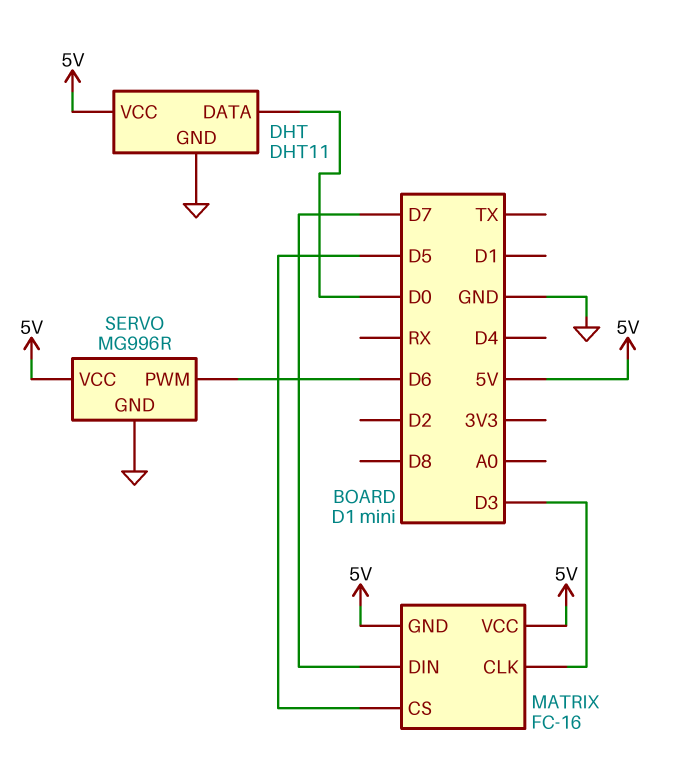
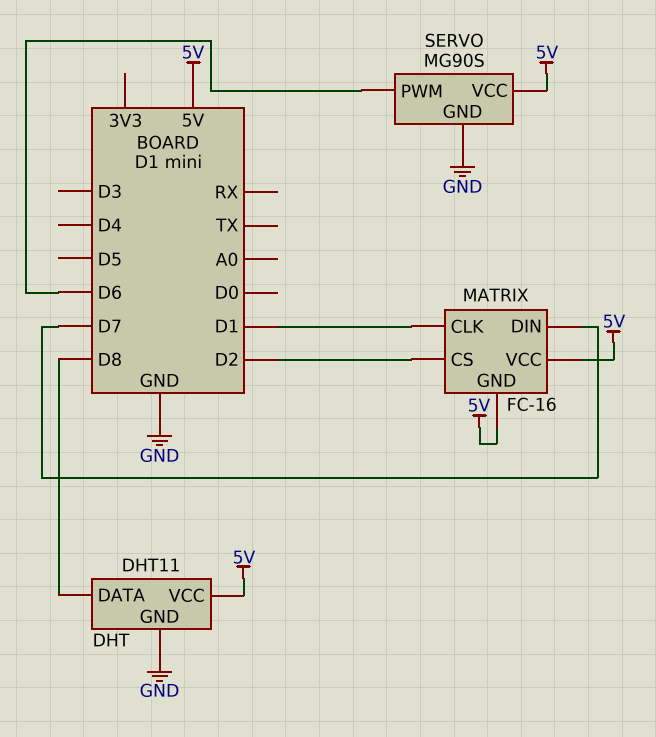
DHT pin DATA: D0 -> D8
MATRIX pin CLK: D3 -> D1
MATRIX pin CS: D5 -> D2
SERVO: MG996R -> MG90S

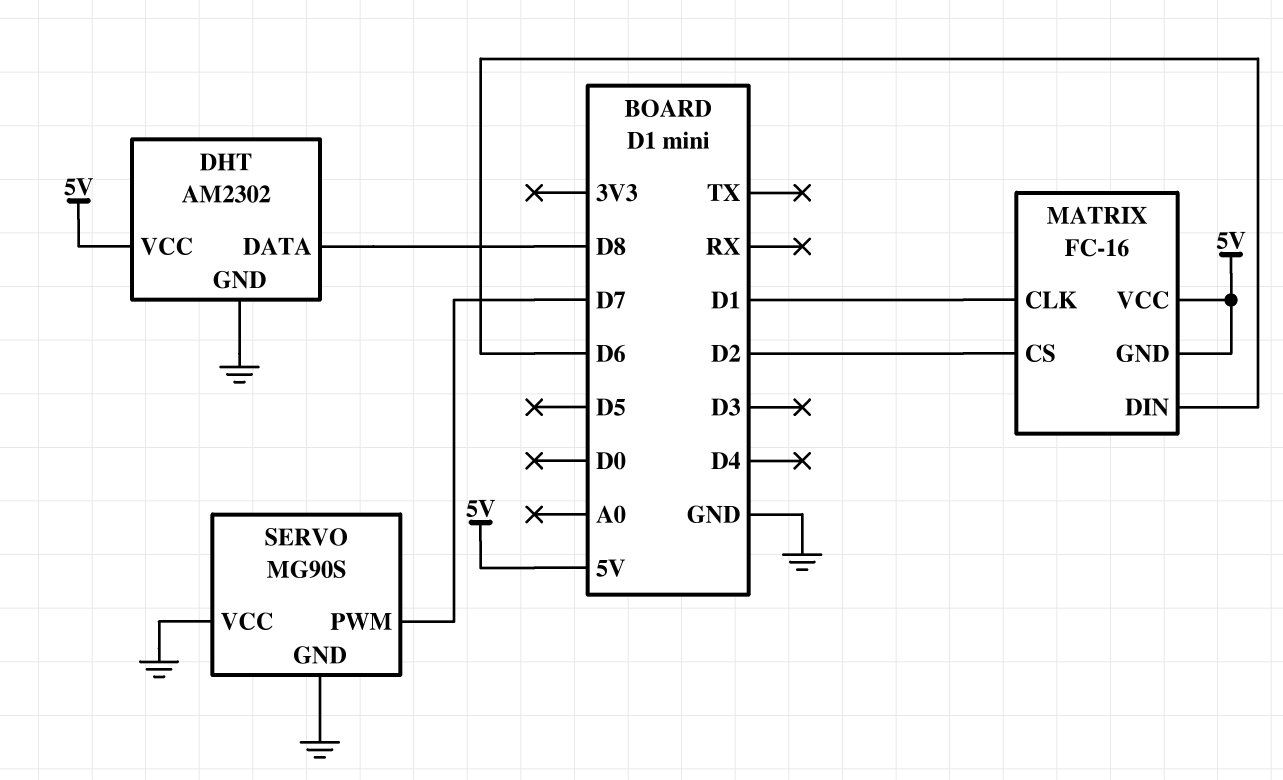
DHT: DHT11 -> AM2302
MATRIX pin DIN: D7 -> D6
SERVO pin PWM: D6 -> D7
SERVO pin VCC: 5V -> GND

